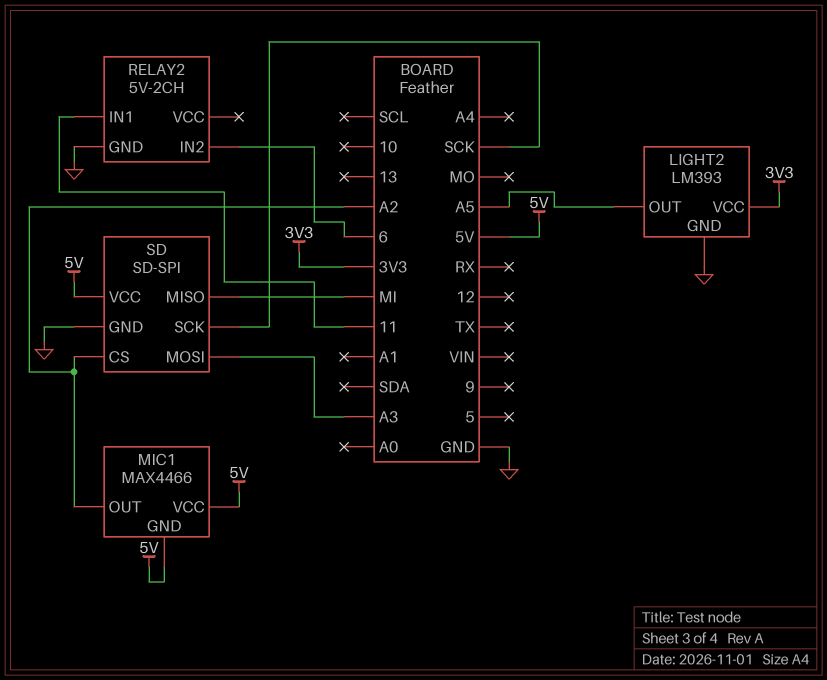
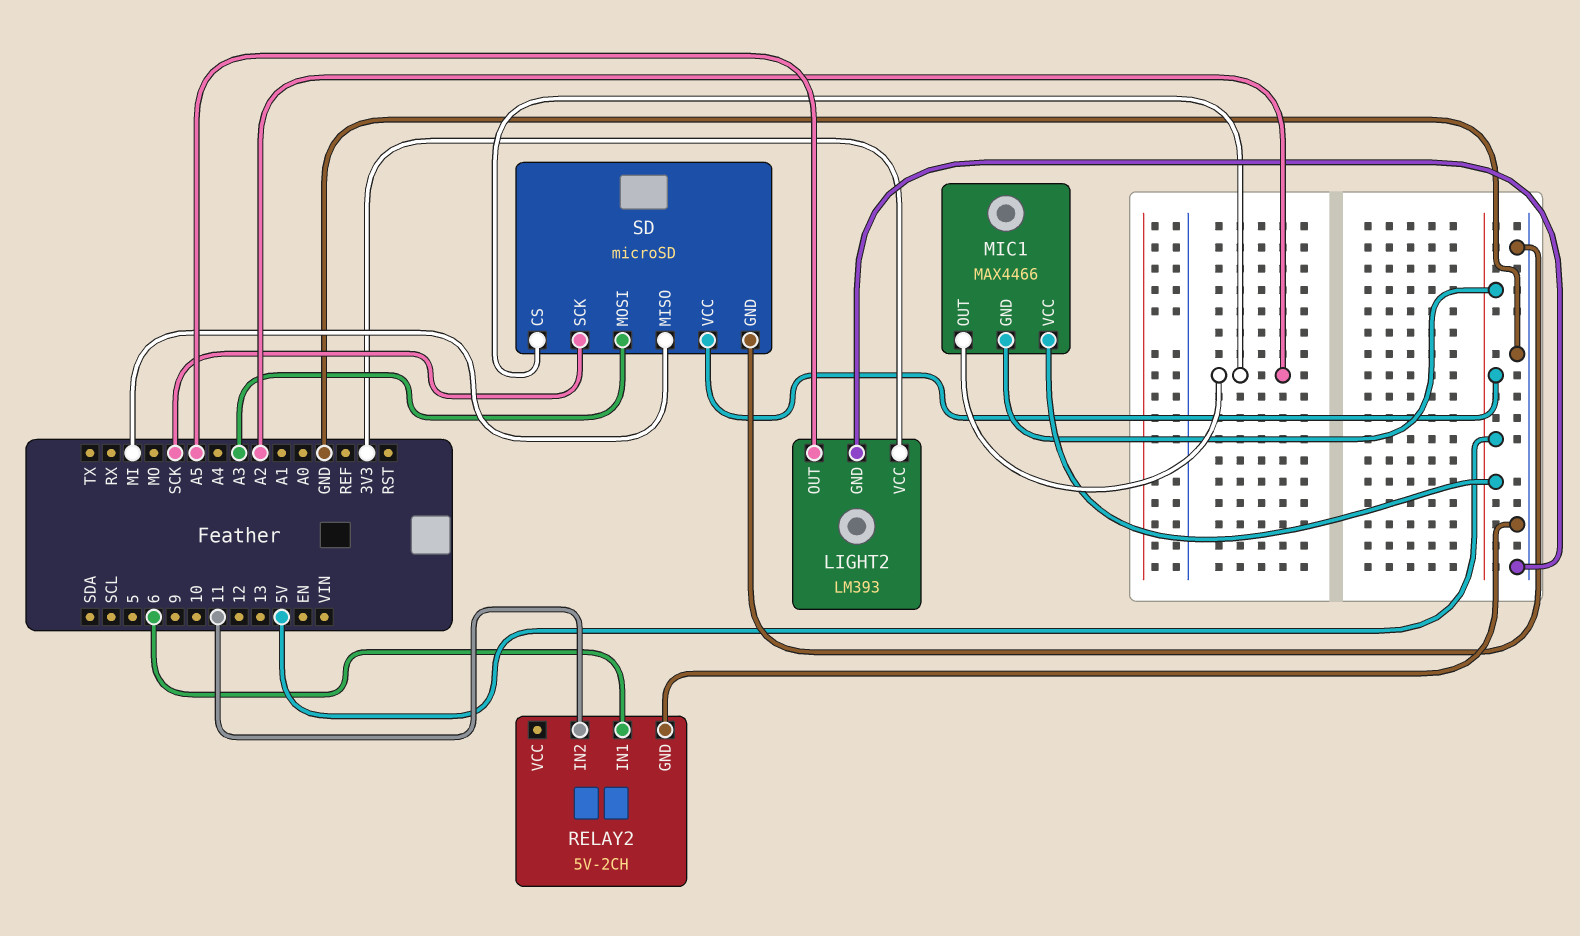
RELAY2 pin IN1: 11 -> 6
RELAY2 pin IN2: 6 -> 11
SD: SD-SPI -> microSD

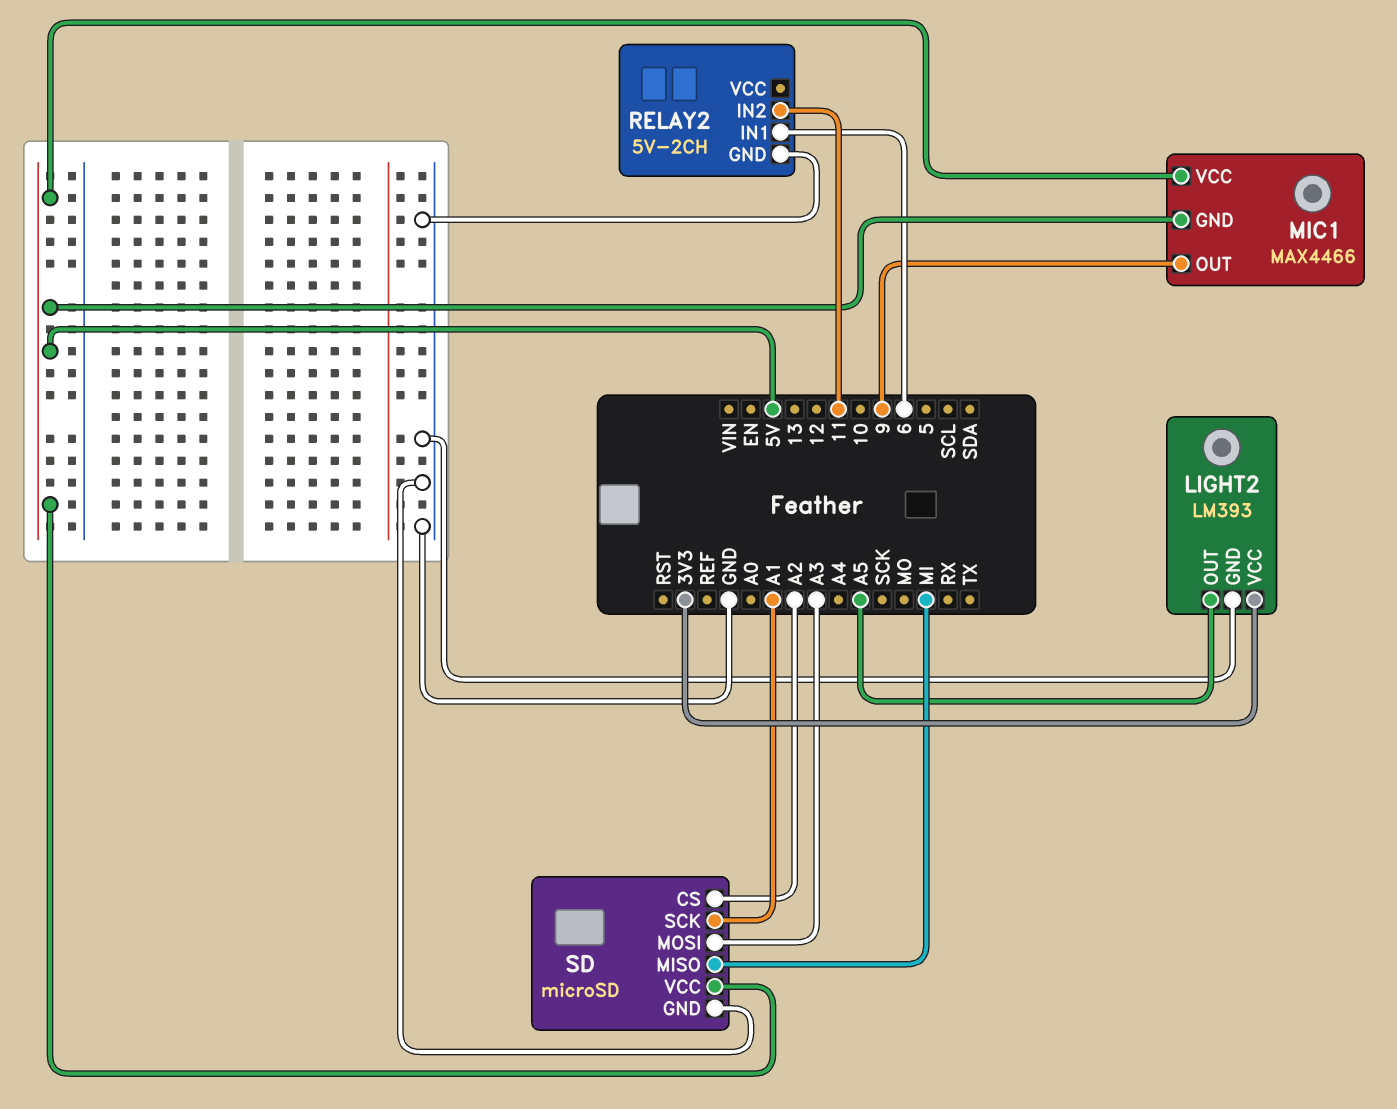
MIC1 pin OUT: A2 -> 9
SD pin SCK: SCK -> A1

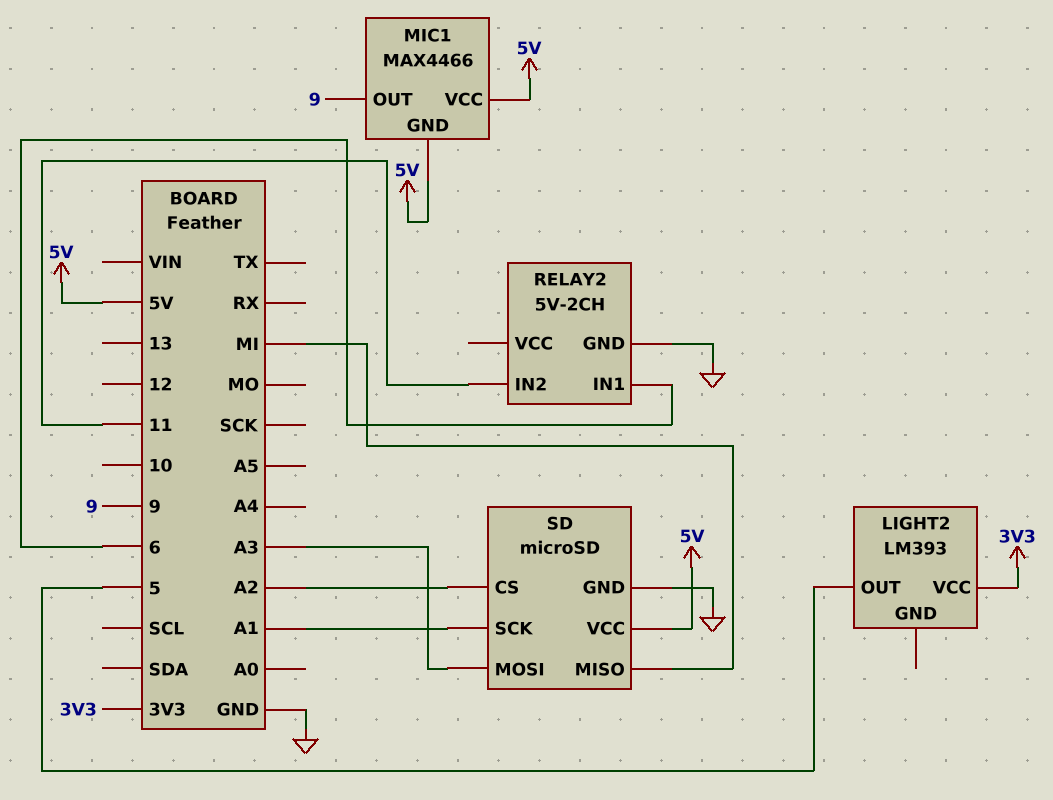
LIGHT2 pin GND: GND -> none
LIGHT2 pin OUT: A5 -> 5

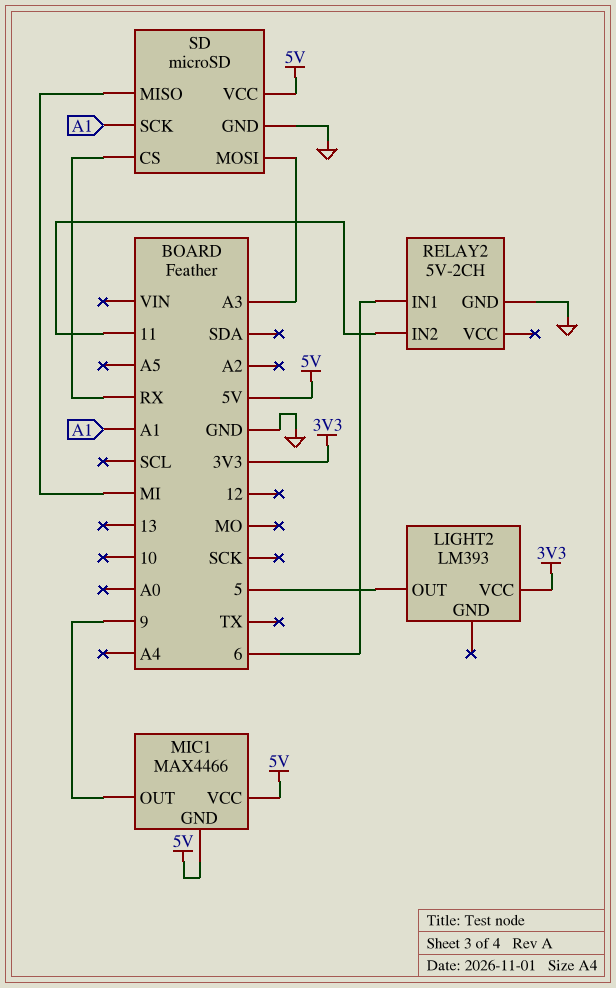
SD pin CS: A2 -> RX

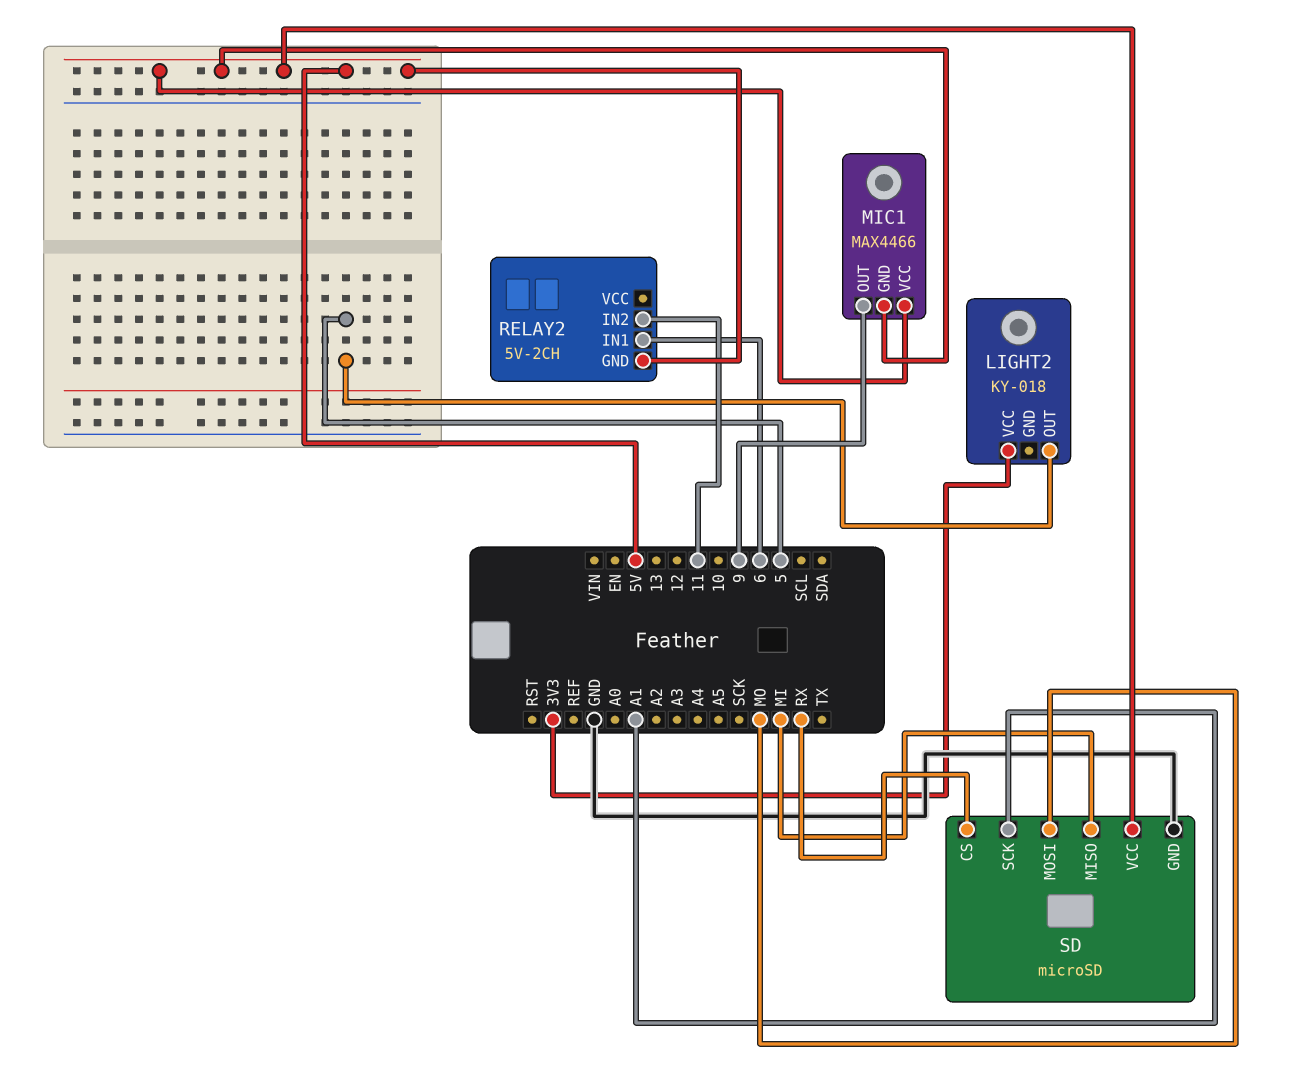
LIGHT2: LM393 -> KY-018
RELAY2 pin GND: GND -> 5V
SD pin MOSI: A3 -> MO

